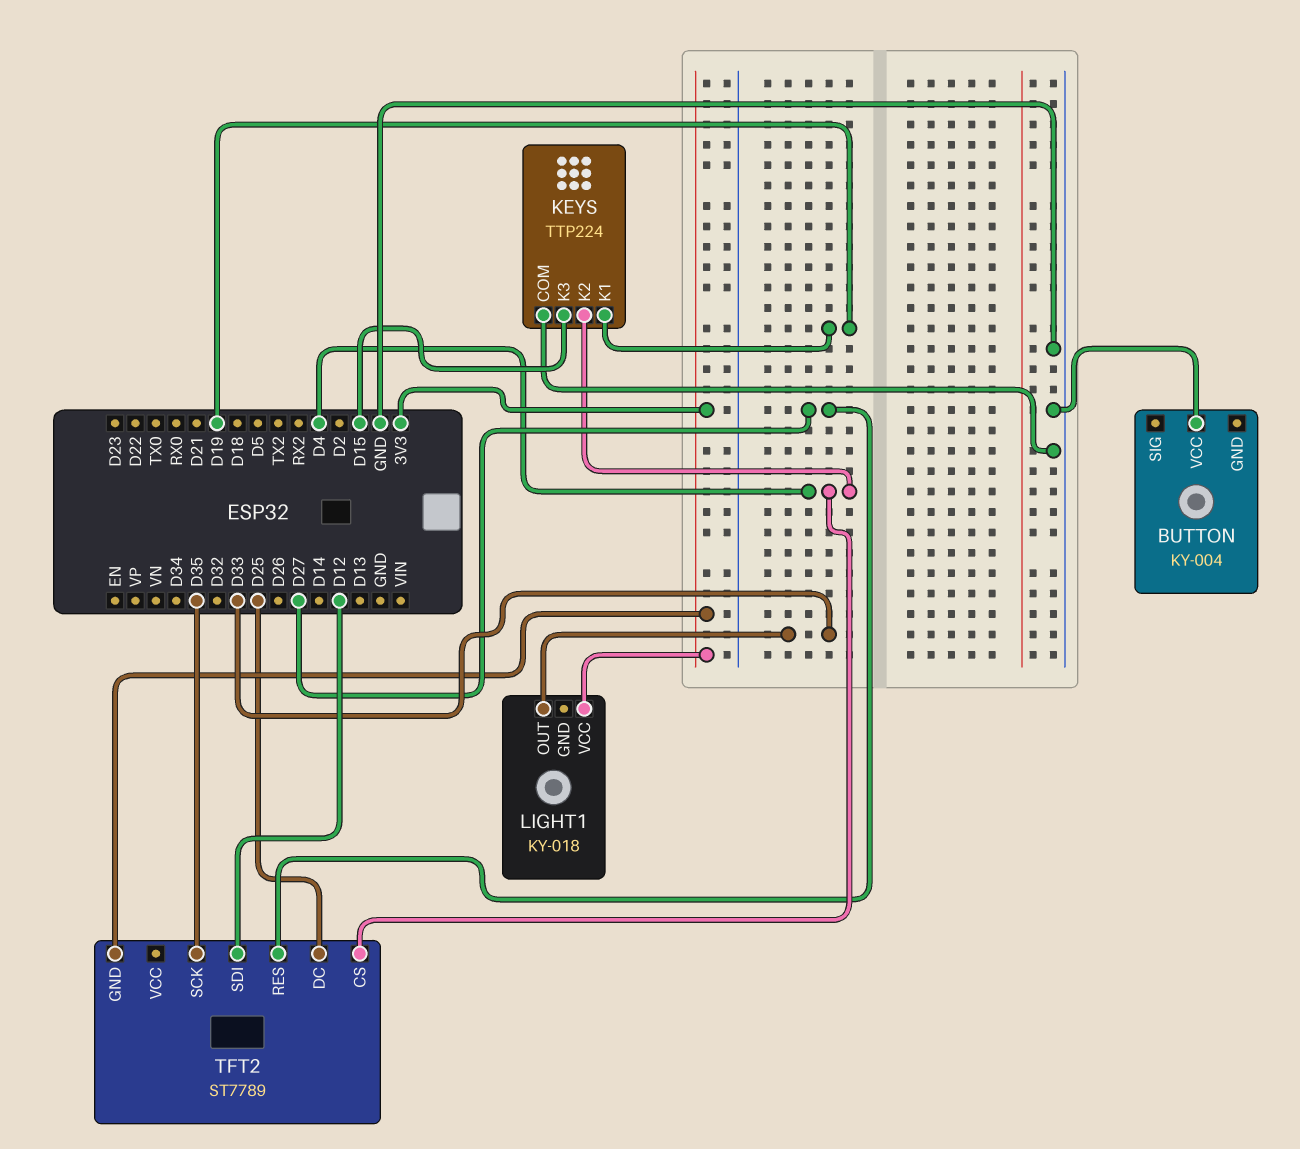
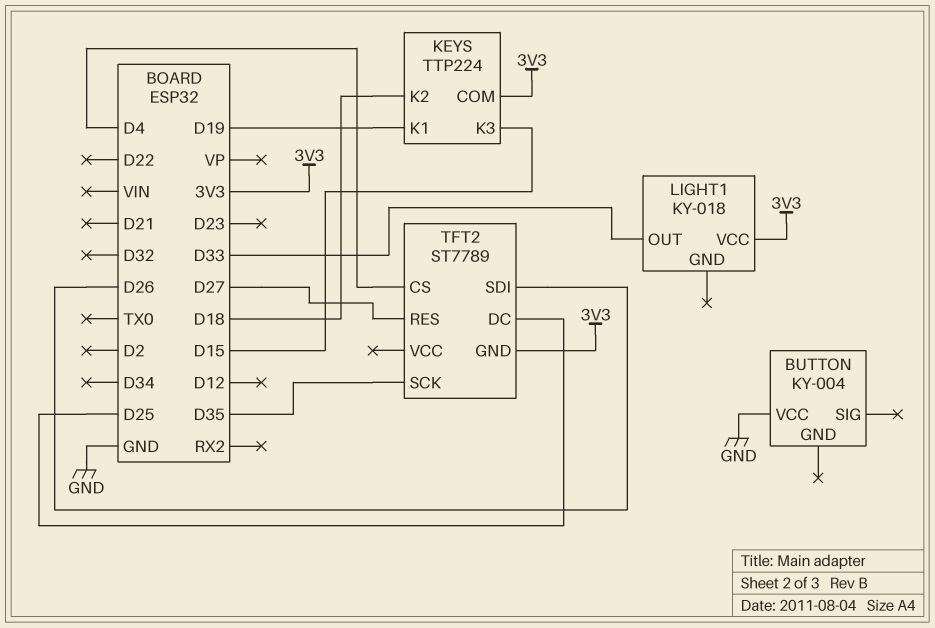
KEYS pin COM: GND -> 3V3
KEYS pin K2: D4 -> D18
TFT2 pin SDI: D12 -> D26

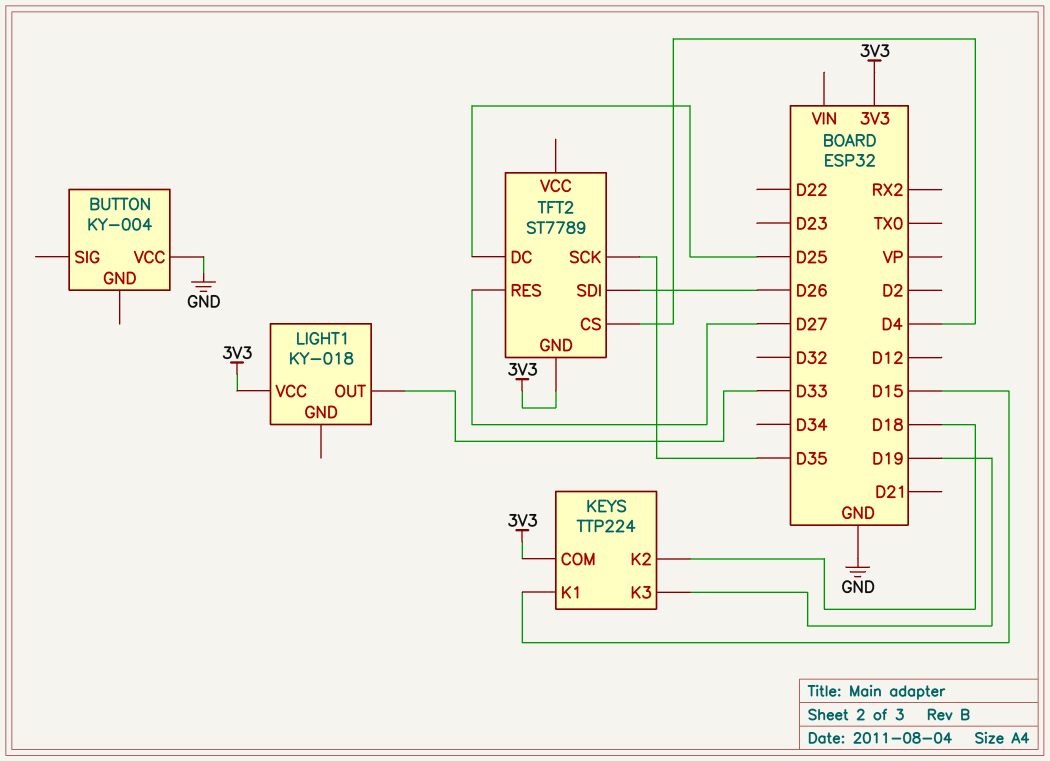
KEYS pin K1: D19 -> D15
KEYS pin K3: D15 -> D19

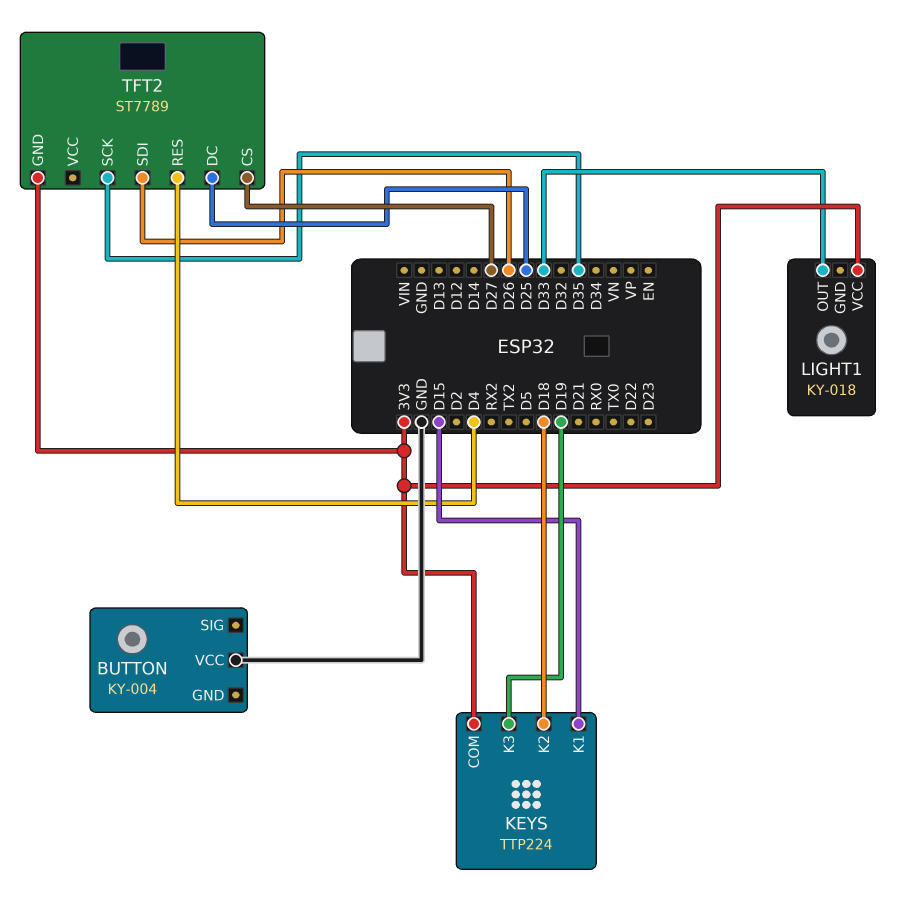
TFT2 pin CS: D4 -> D27
TFT2 pin RES: D27 -> D4

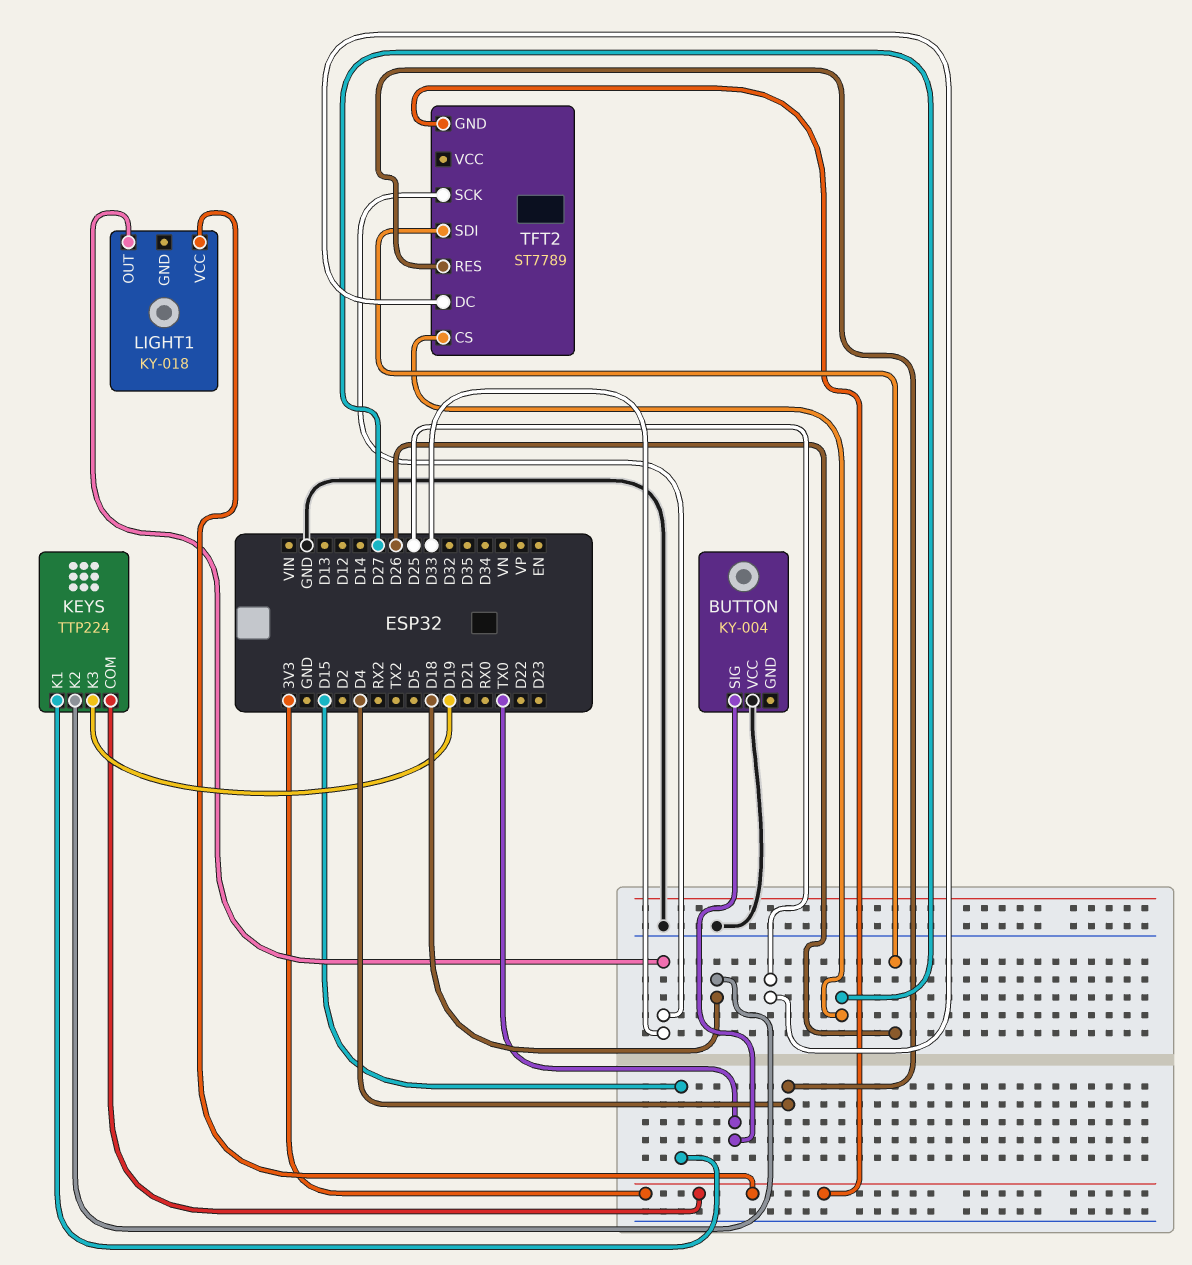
BUTTON pin SIG: none -> TX0
TFT2 pin SCK: D35 -> D33

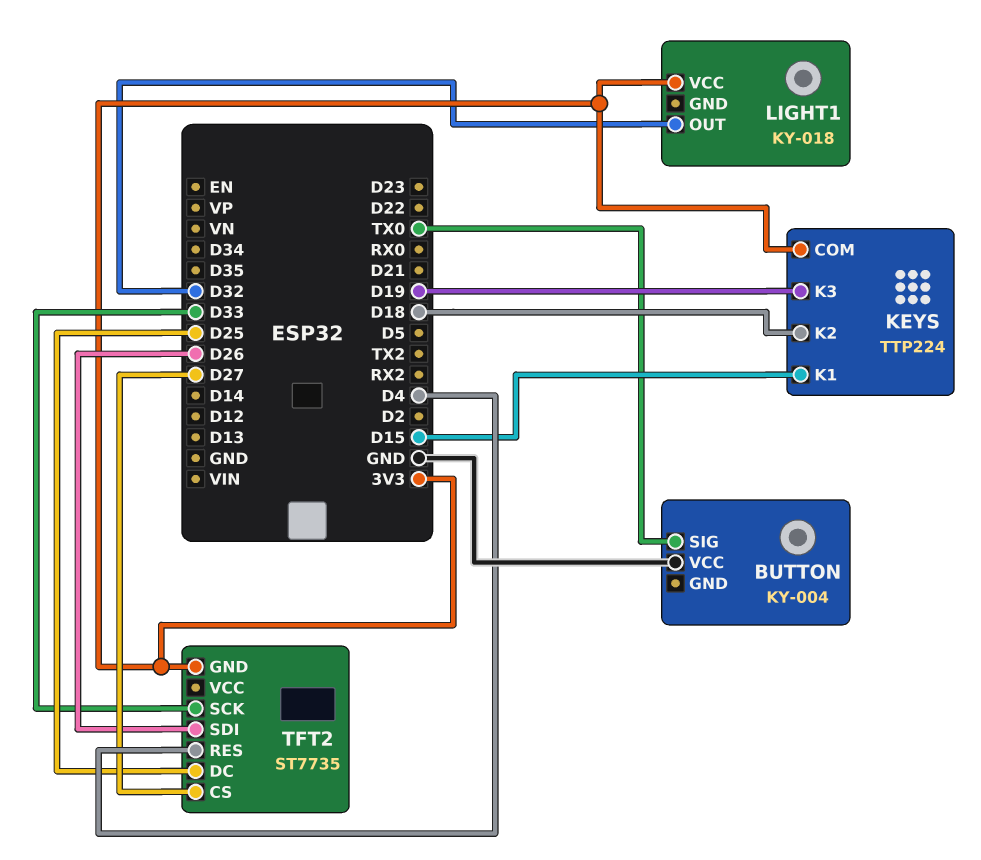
LIGHT1 pin OUT: D33 -> D32
TFT2: ST7789 -> ST7735

